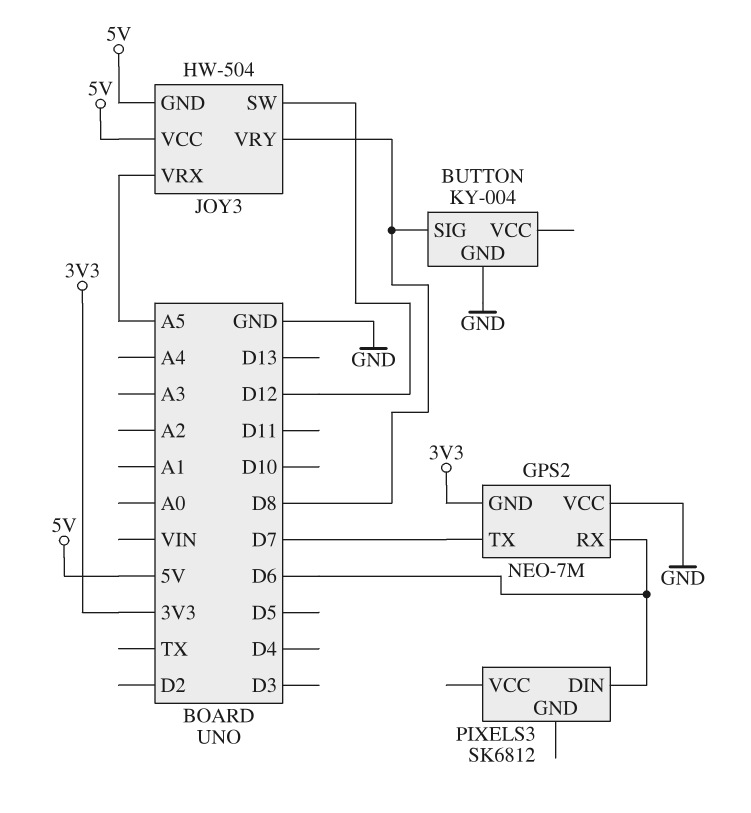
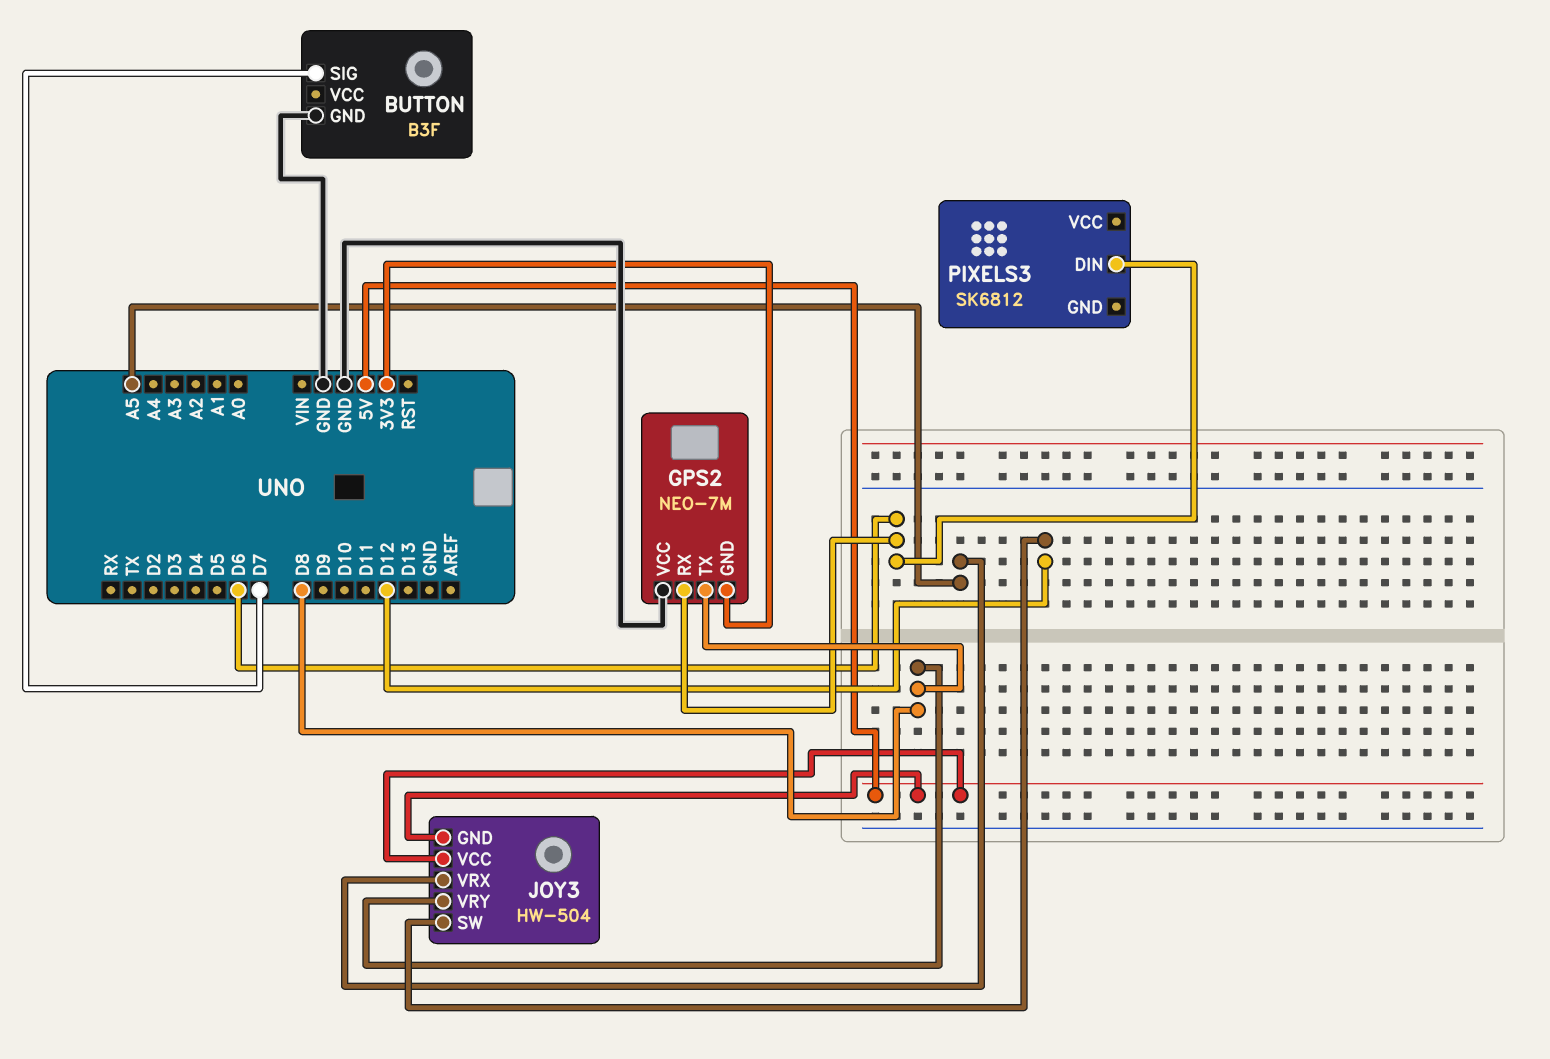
BUTTON: KY-004 -> B3F
BUTTON pin SIG: D8 -> D7
GPS2 pin TX: D7 -> D8

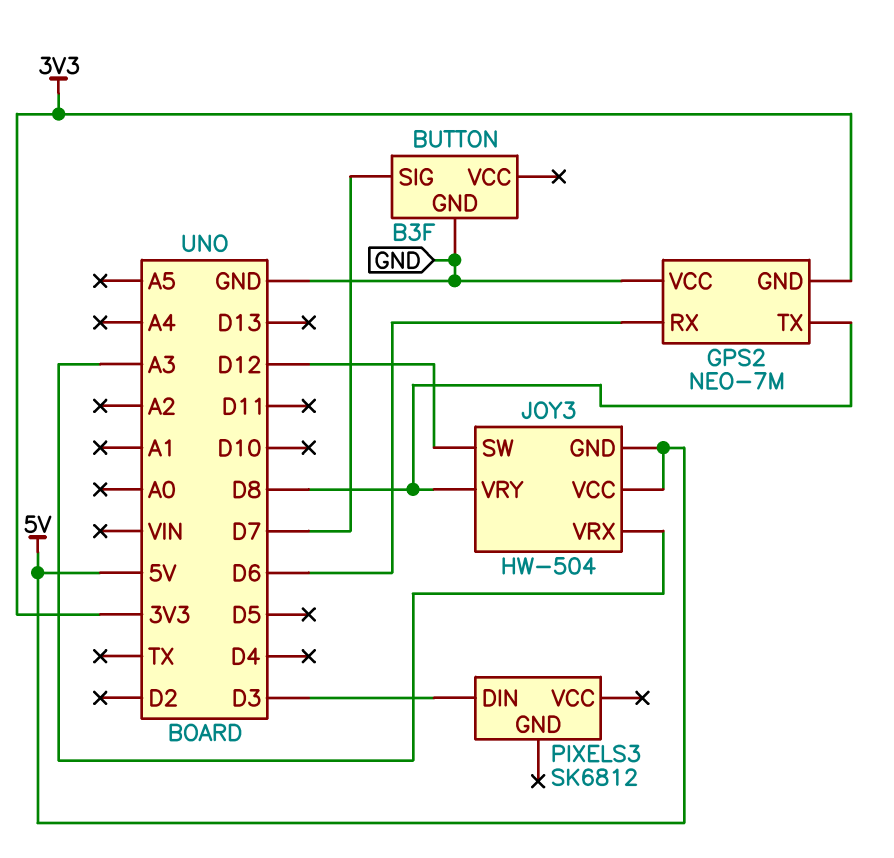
JOY3 pin VRX: A5 -> A3
PIXELS3 pin DIN: D6 -> D3

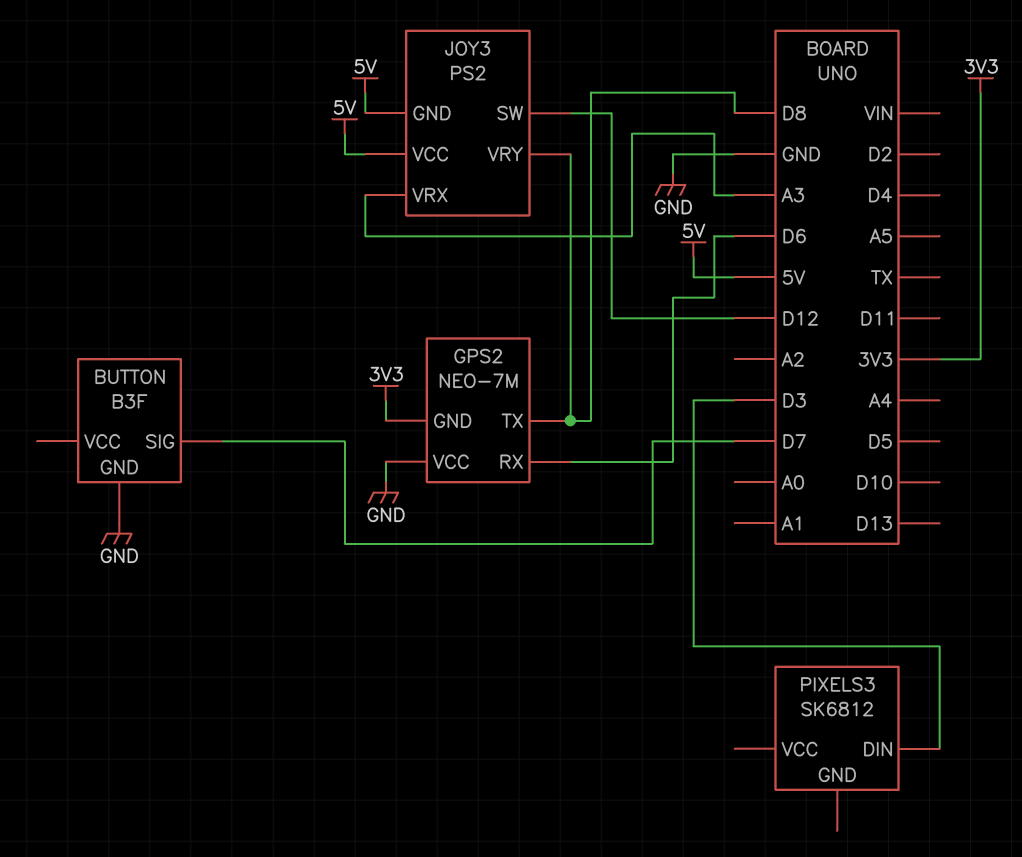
JOY3: HW-504 -> PS2

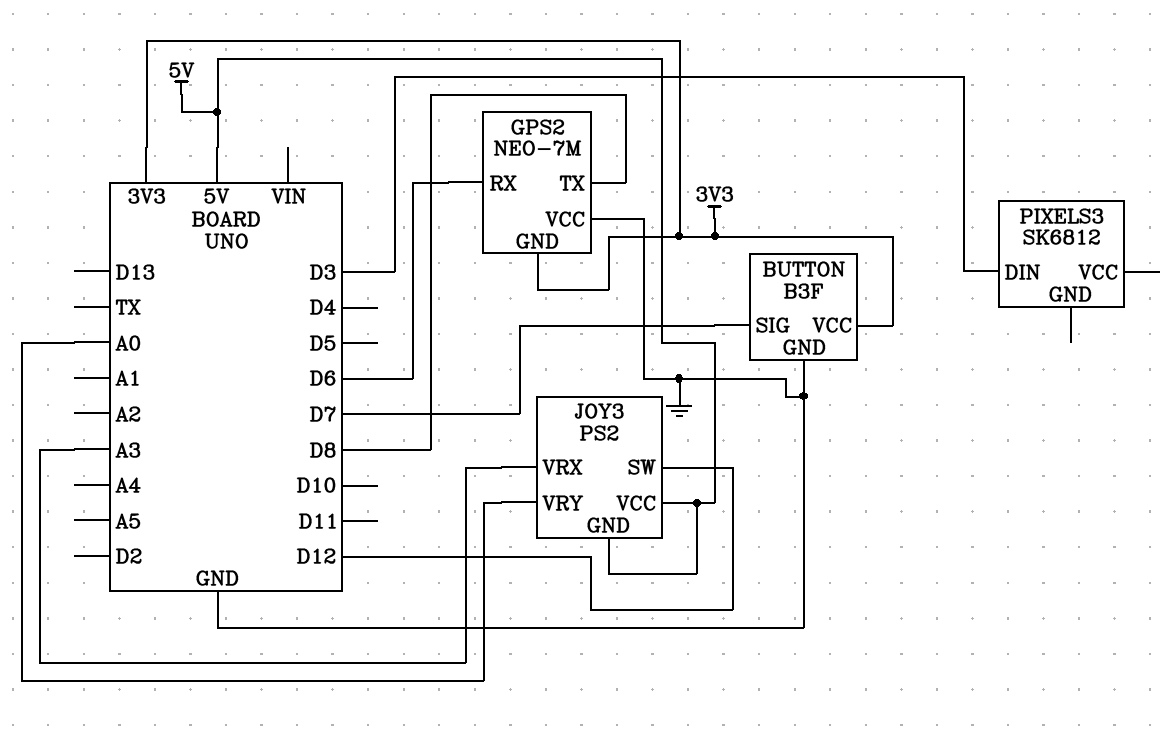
BUTTON pin VCC: none -> 3V3
JOY3 pin VRY: D8 -> A0

